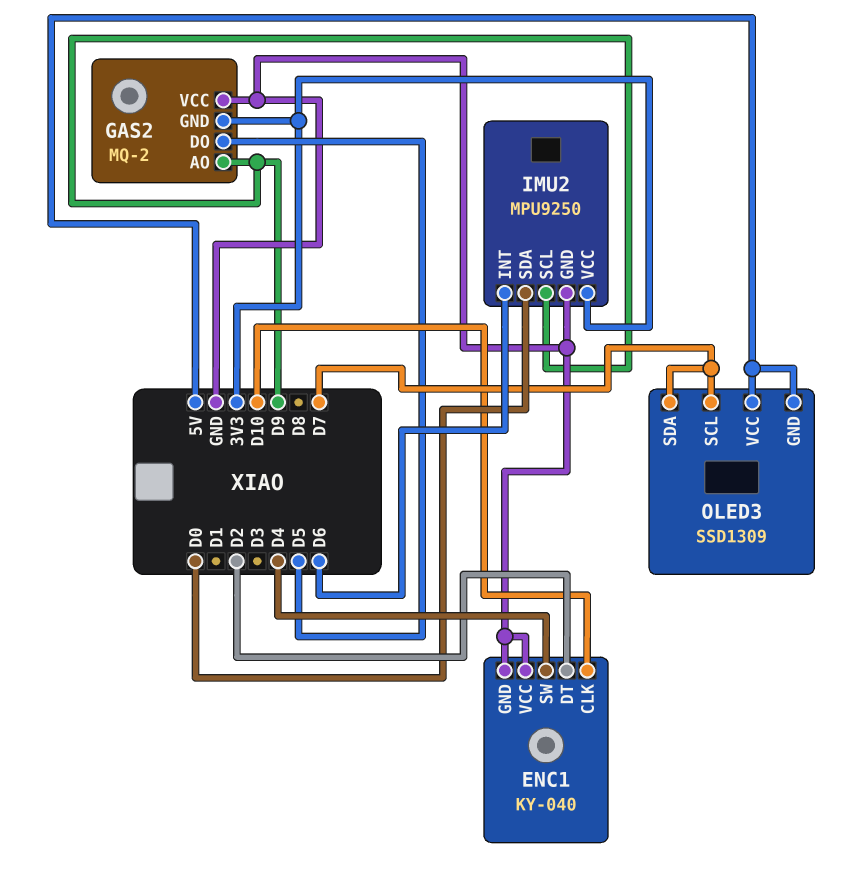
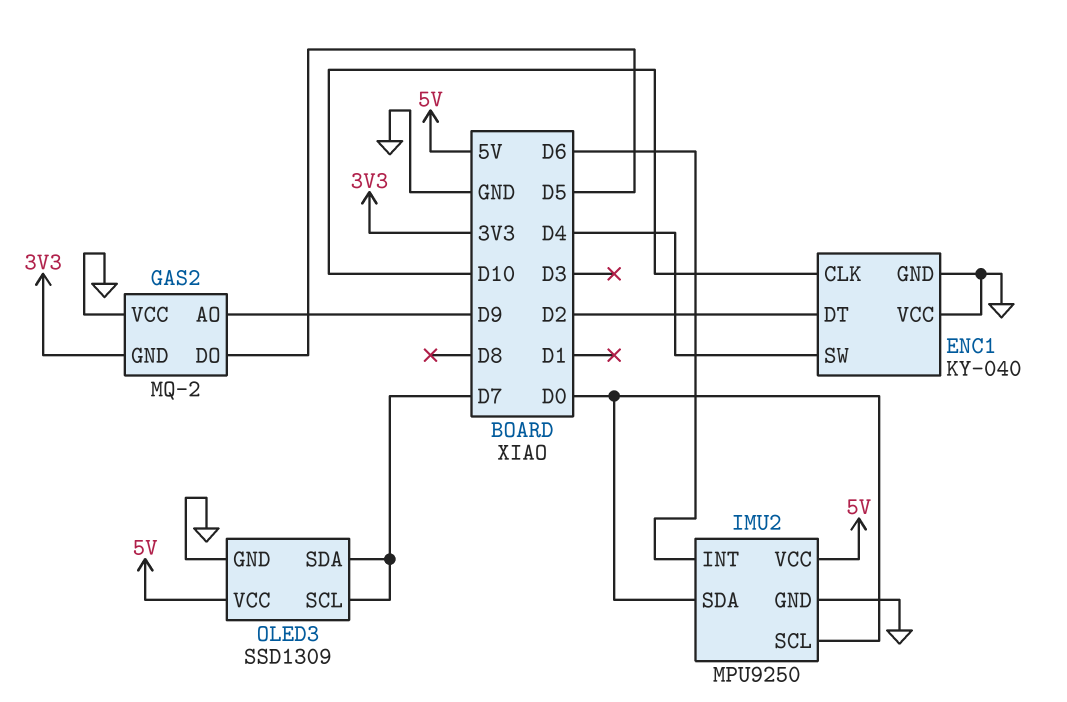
IMU2 pin SCL: D9 -> D0
IMU2 pin VCC: 3V3 -> 5V
OLED3 pin GND: 5V -> GND

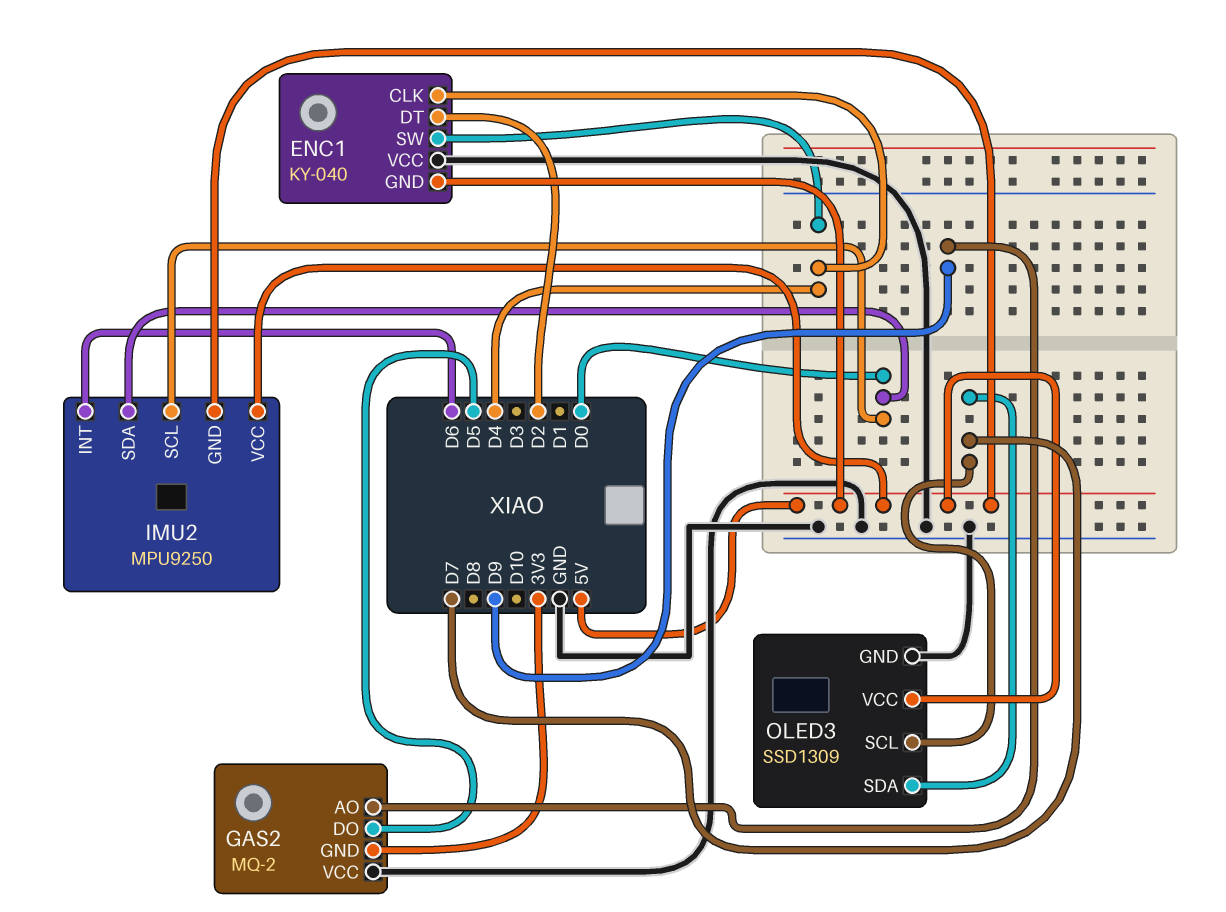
ENC1 pin CLK: D10 -> D4
ENC1 pin GND: GND -> 5V
IMU2 pin GND: GND -> 5V

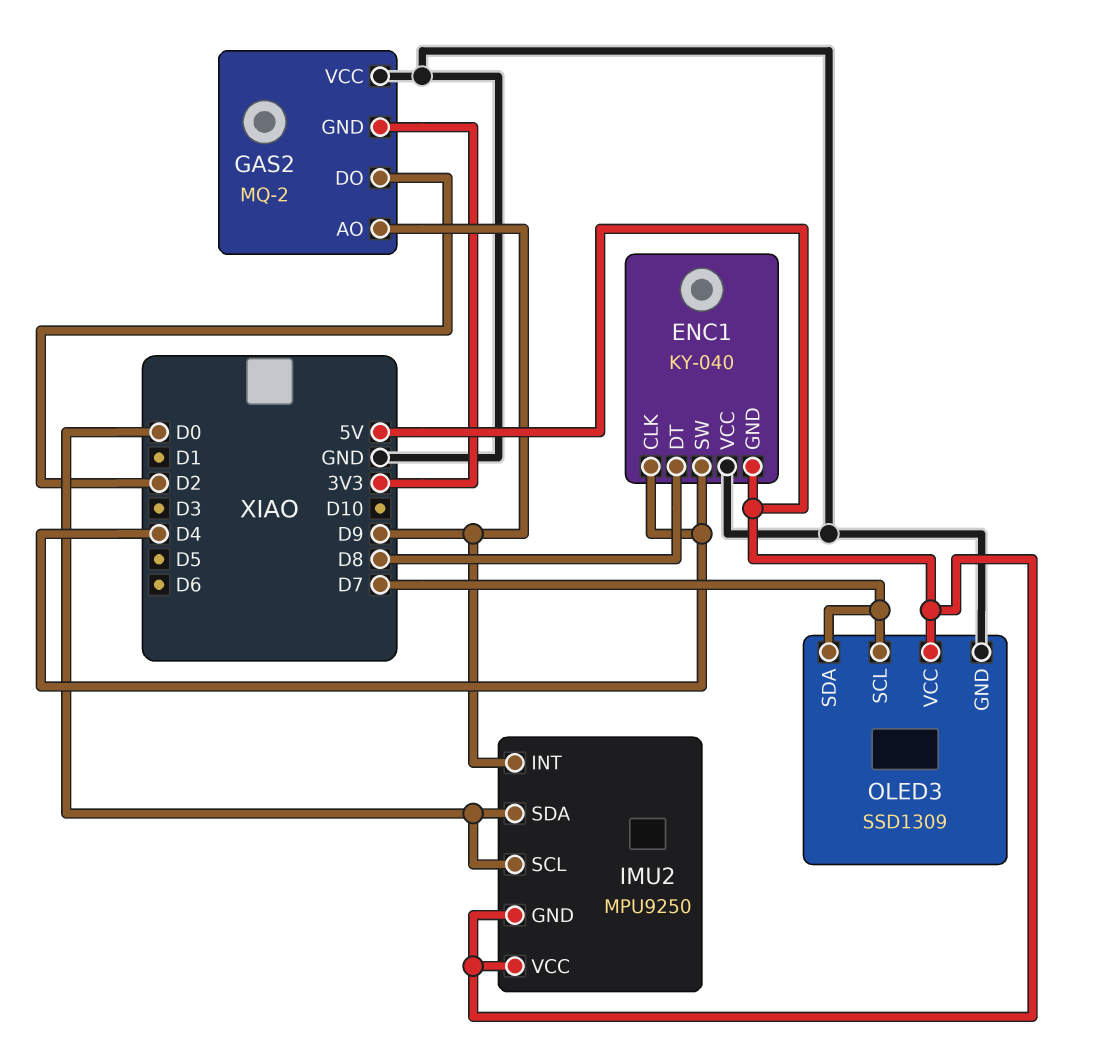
ENC1 pin DT: D2 -> D8
GAS2 pin DO: D5 -> D2
IMU2 pin INT: D6 -> D9

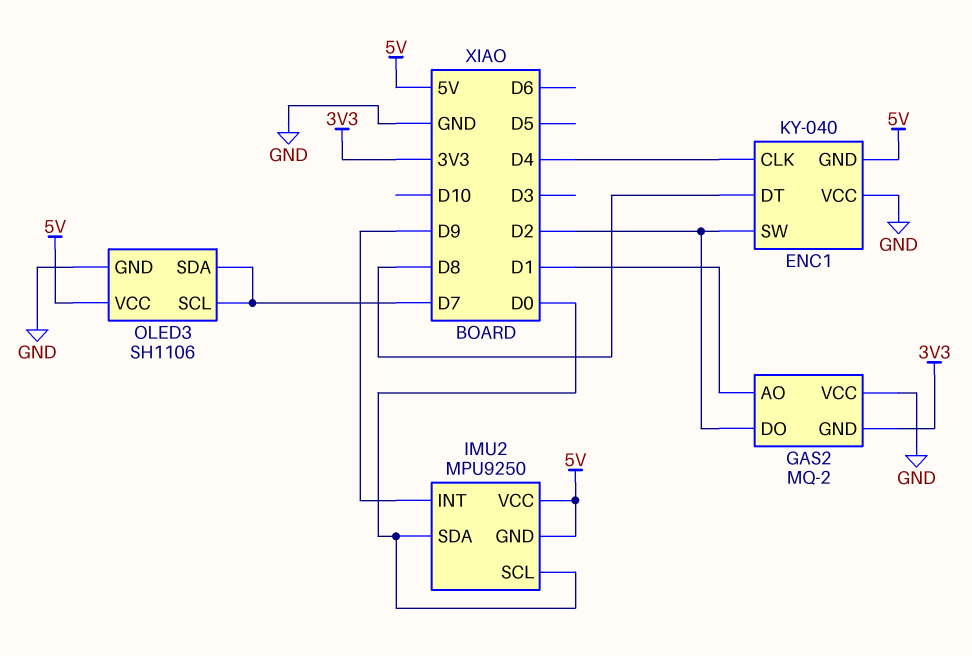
ENC1 pin SW: D4 -> D2
GAS2 pin AO: D9 -> D1
OLED3: SSD1309 -> SH1106

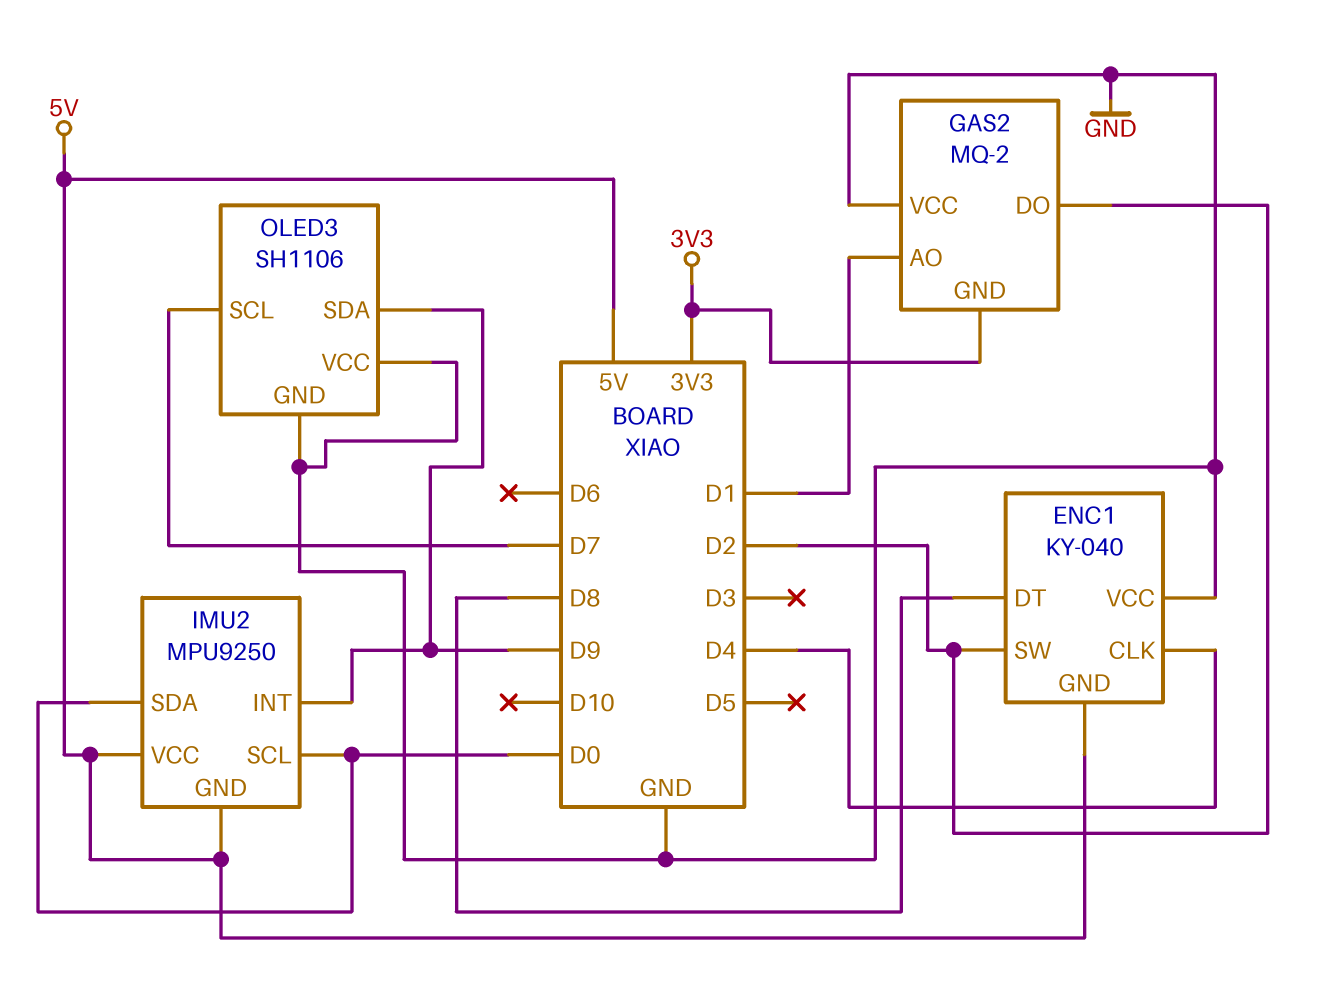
OLED3 pin SDA: D7 -> D9
OLED3 pin VCC: 5V -> GND

